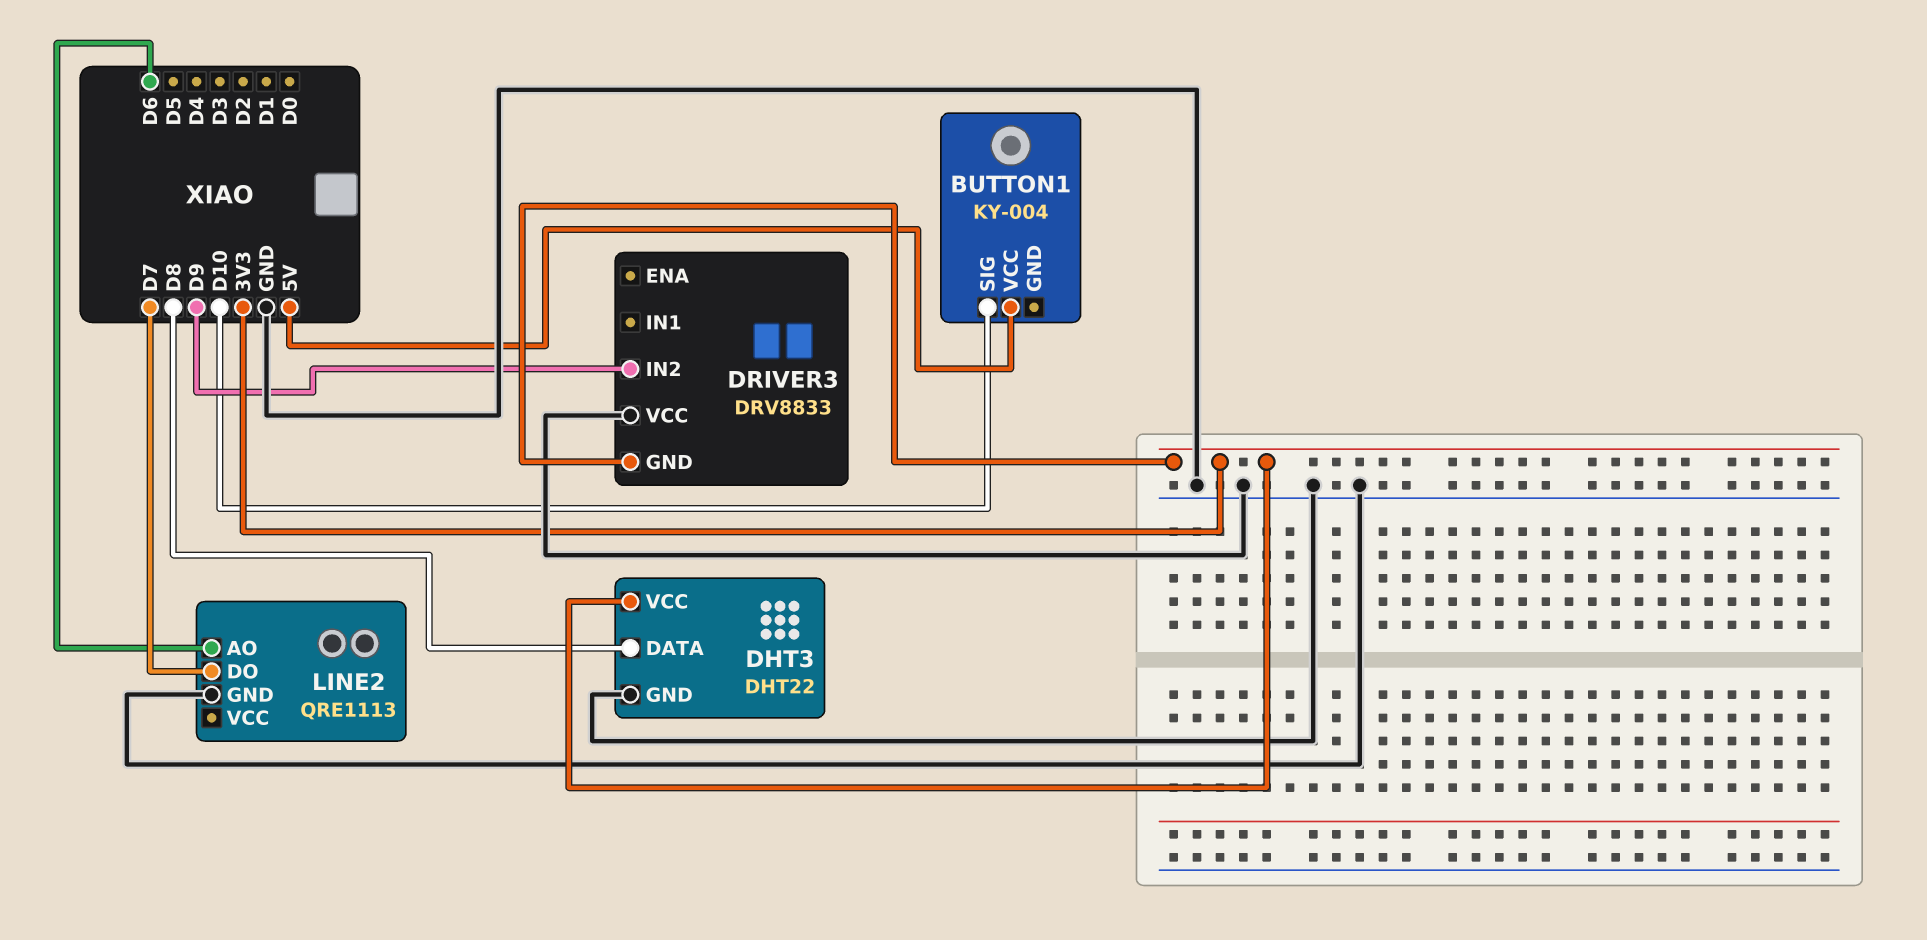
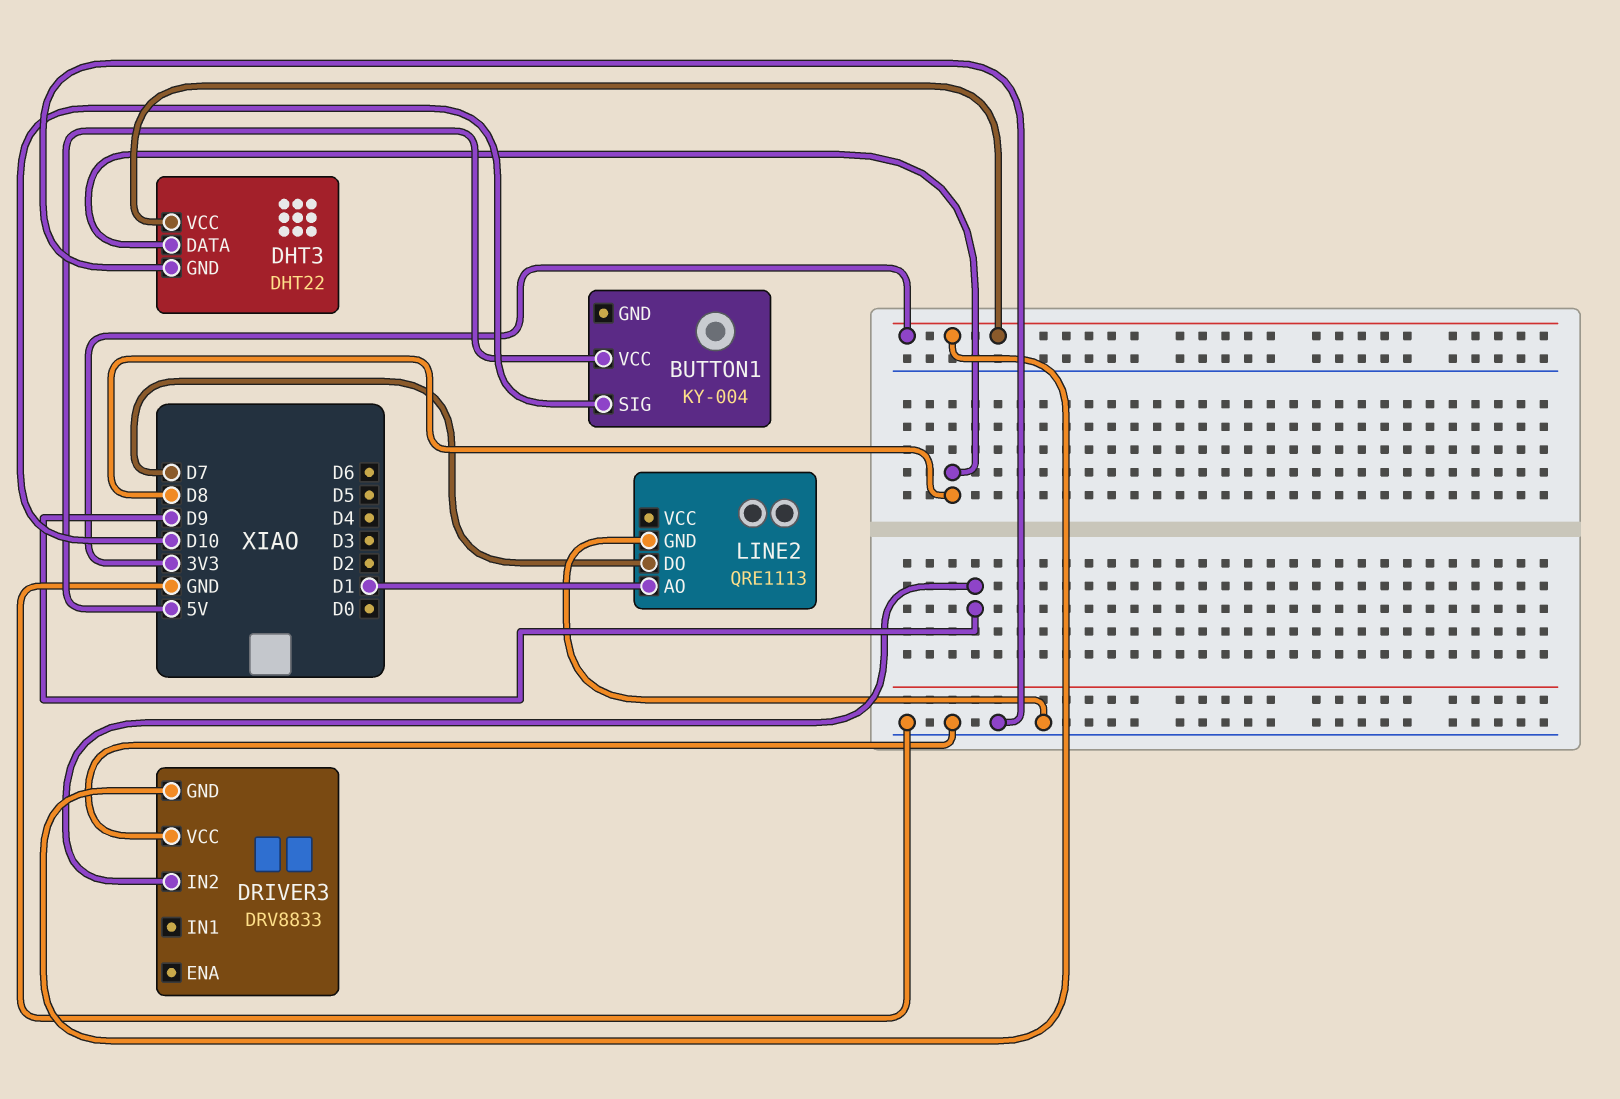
LINE2 pin AO: D6 -> D1

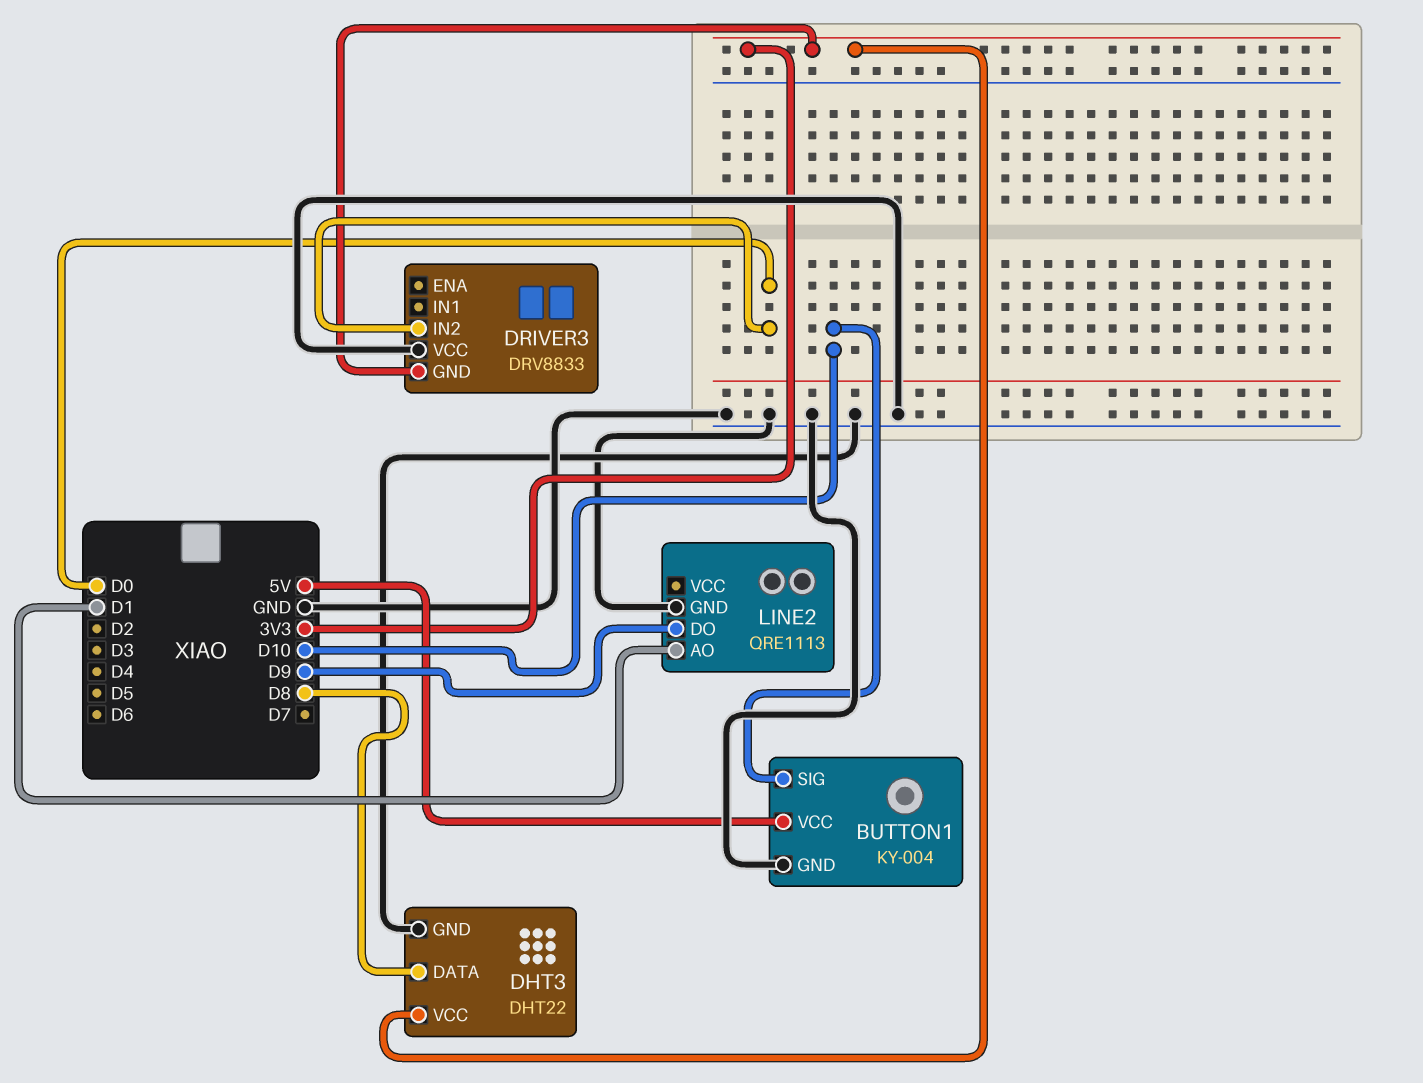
BUTTON1 pin GND: none -> GND
DRIVER3 pin IN2: D9 -> D0
LINE2 pin DO: D7 -> D9

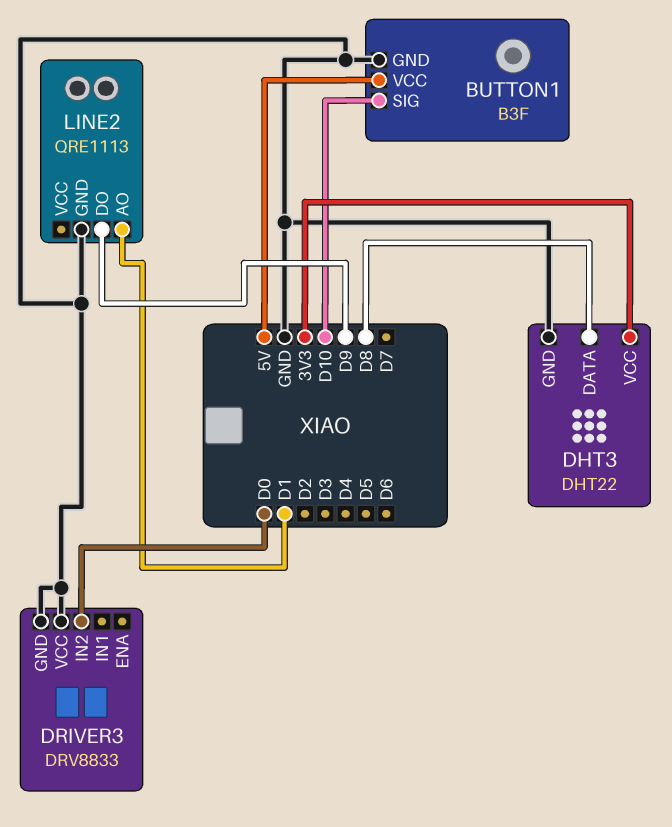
BUTTON1: KY-004 -> B3F
DRIVER3 pin GND: 3V3 -> GND

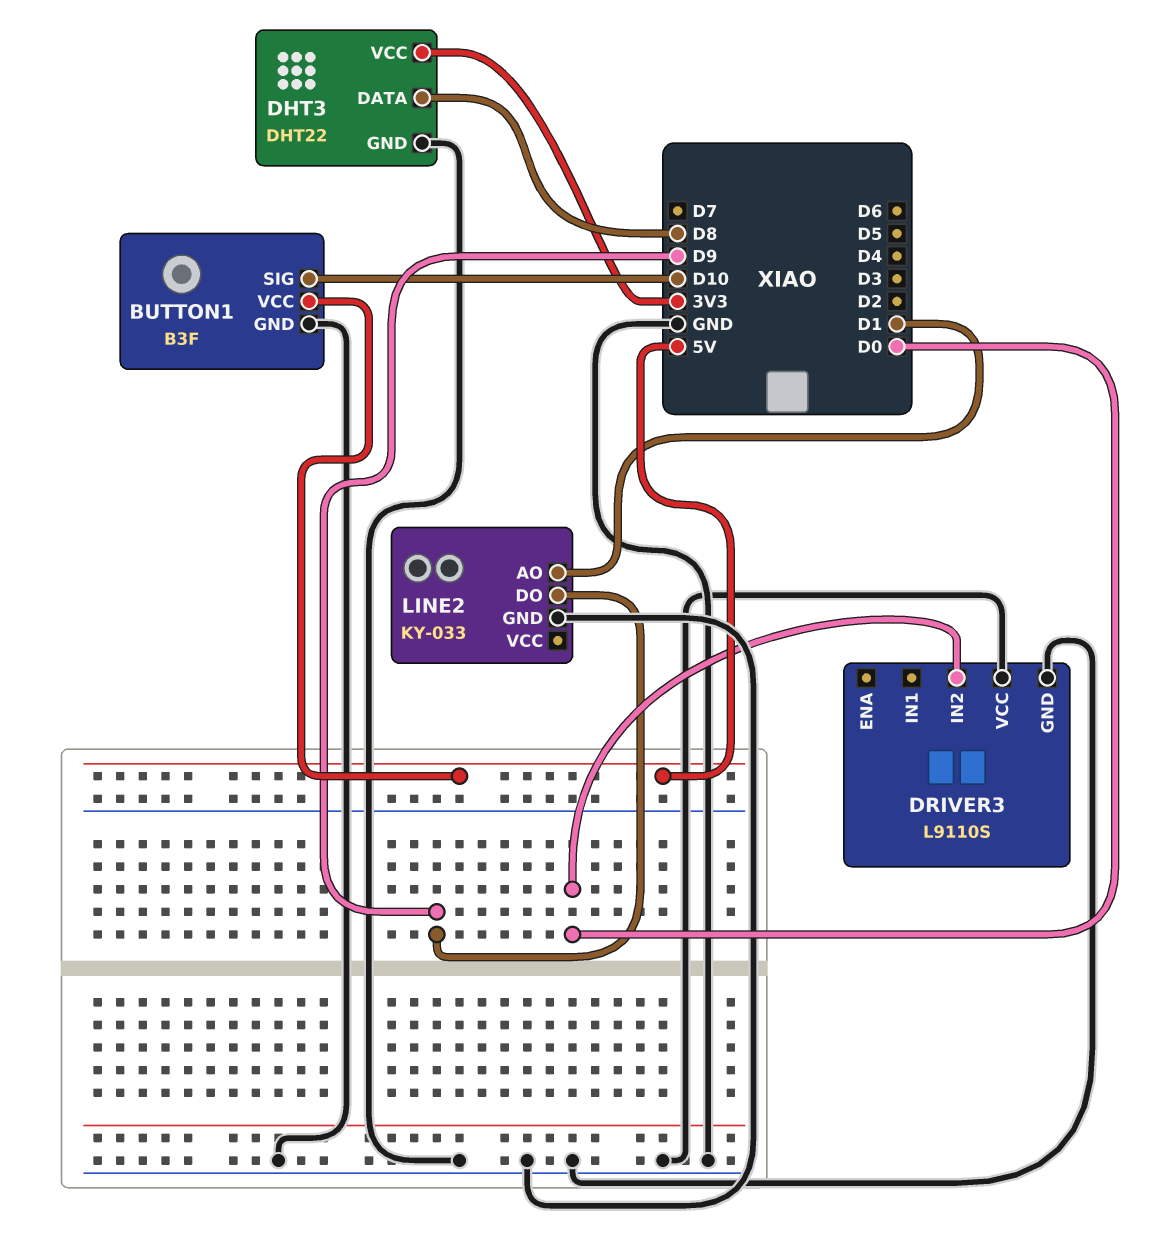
DRIVER3: DRV8833 -> L9110S
LINE2: QRE1113 -> KY-033

